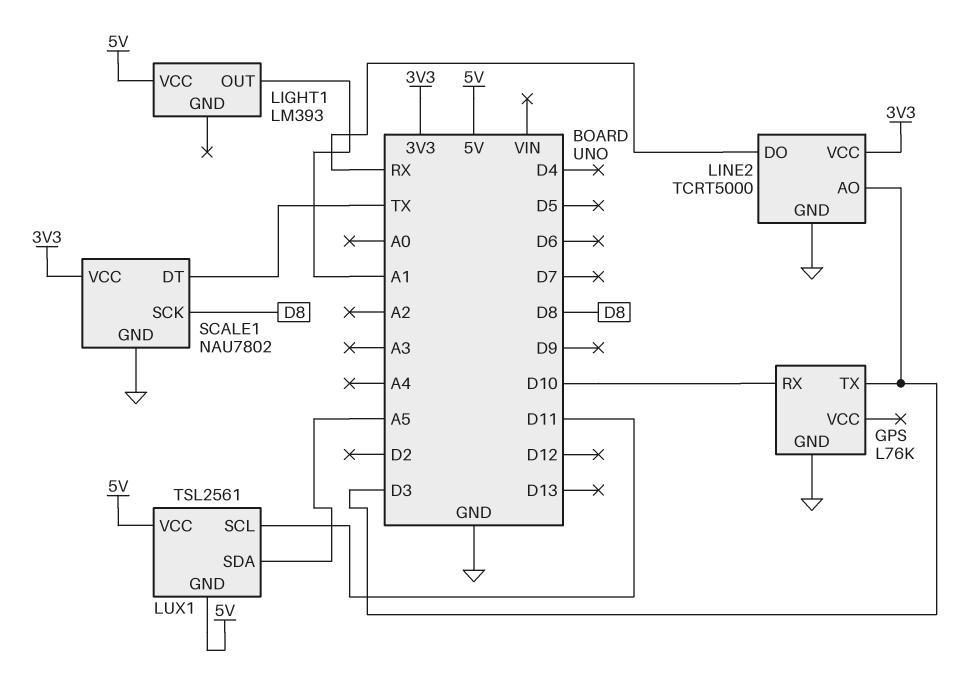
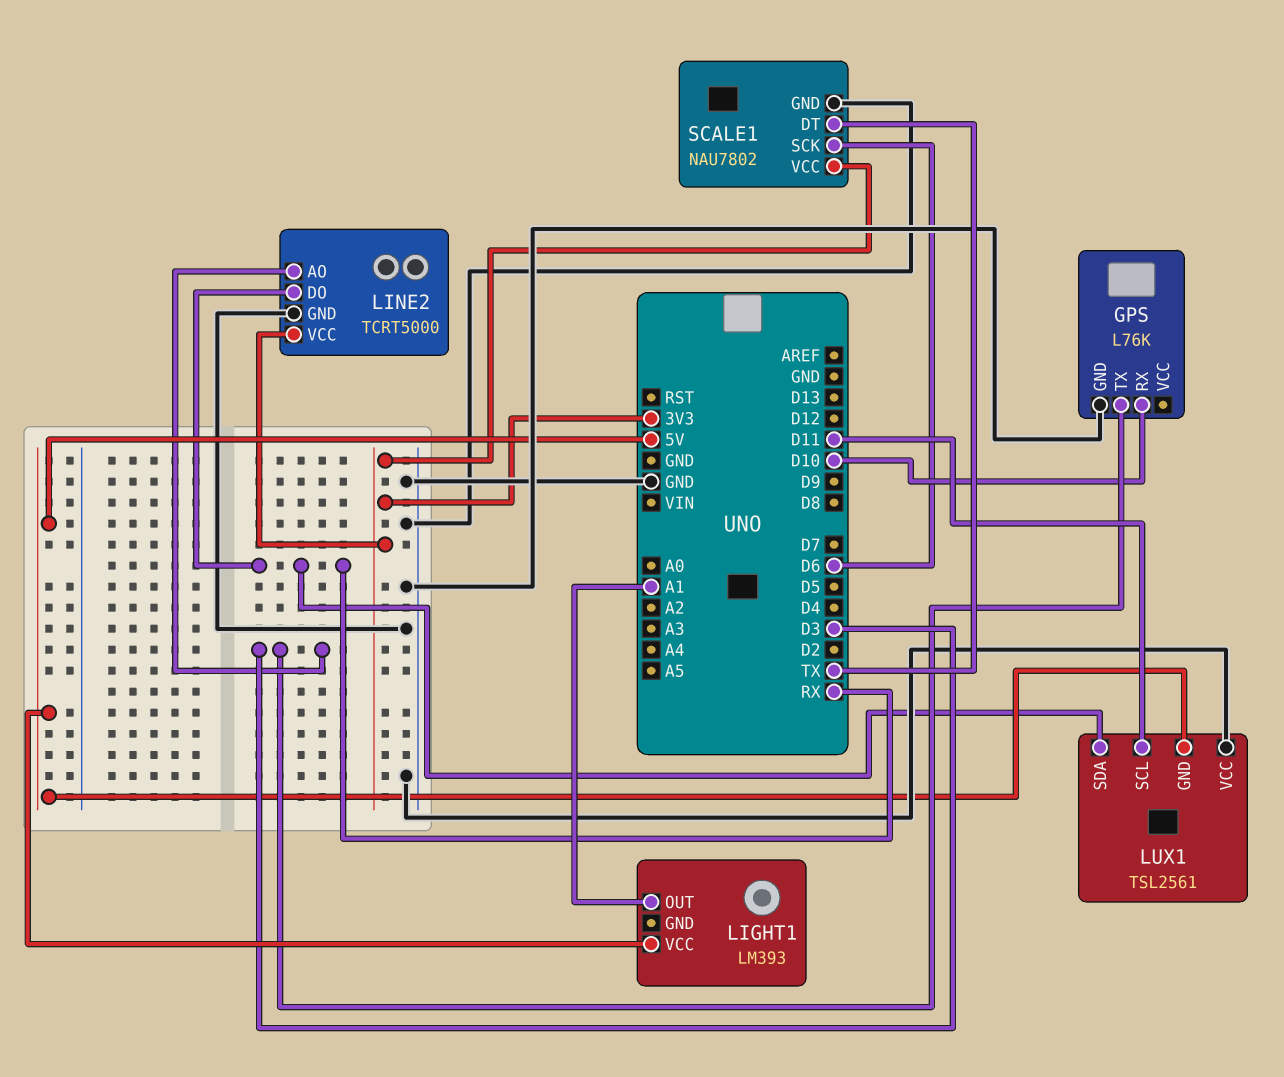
LUX1 pin SDA: A5 -> RX
LUX1 pin VCC: 5V -> GND
SCALE1 pin SCK: D8 -> D6

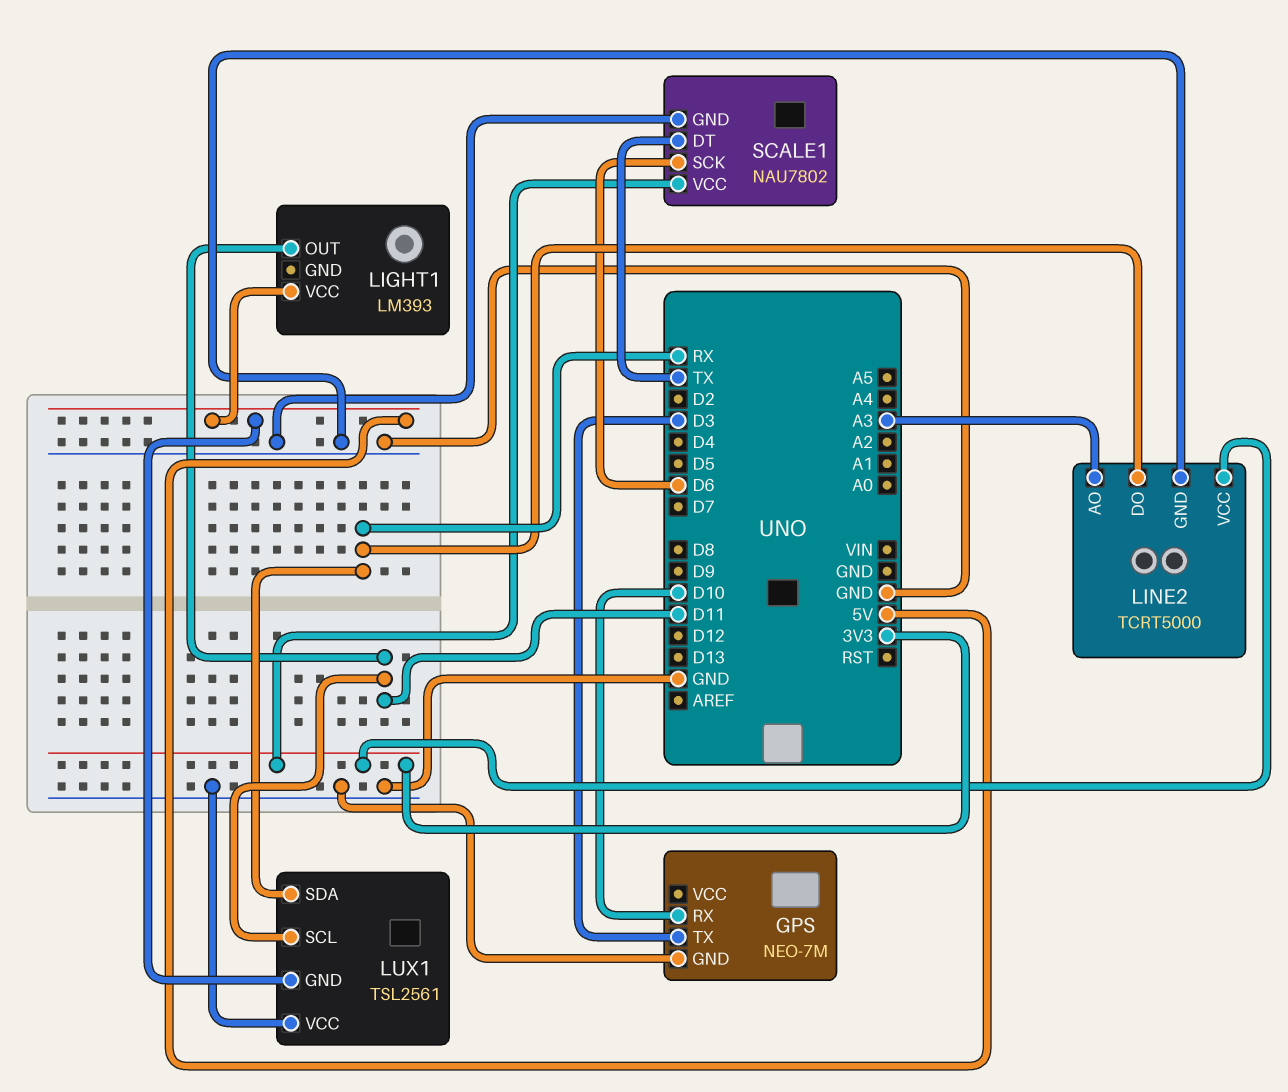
GPS: L76K -> NEO-7M
LIGHT1 pin OUT: A1 -> D11
LINE2 pin AO: D3 -> A3

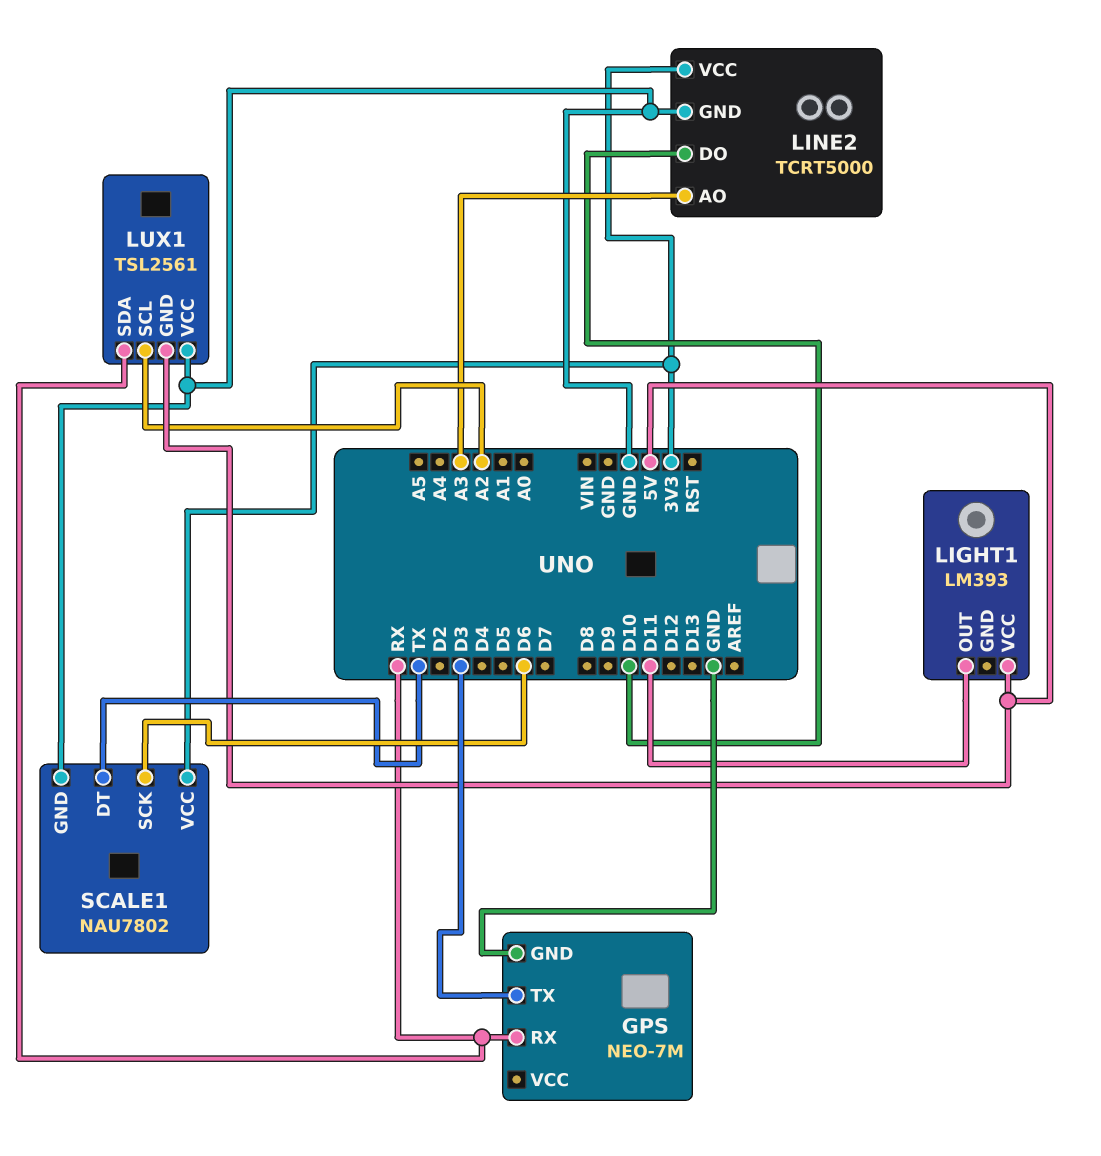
GPS pin RX: D10 -> RX
LINE2 pin DO: RX -> D10
LUX1 pin SCL: D11 -> A2

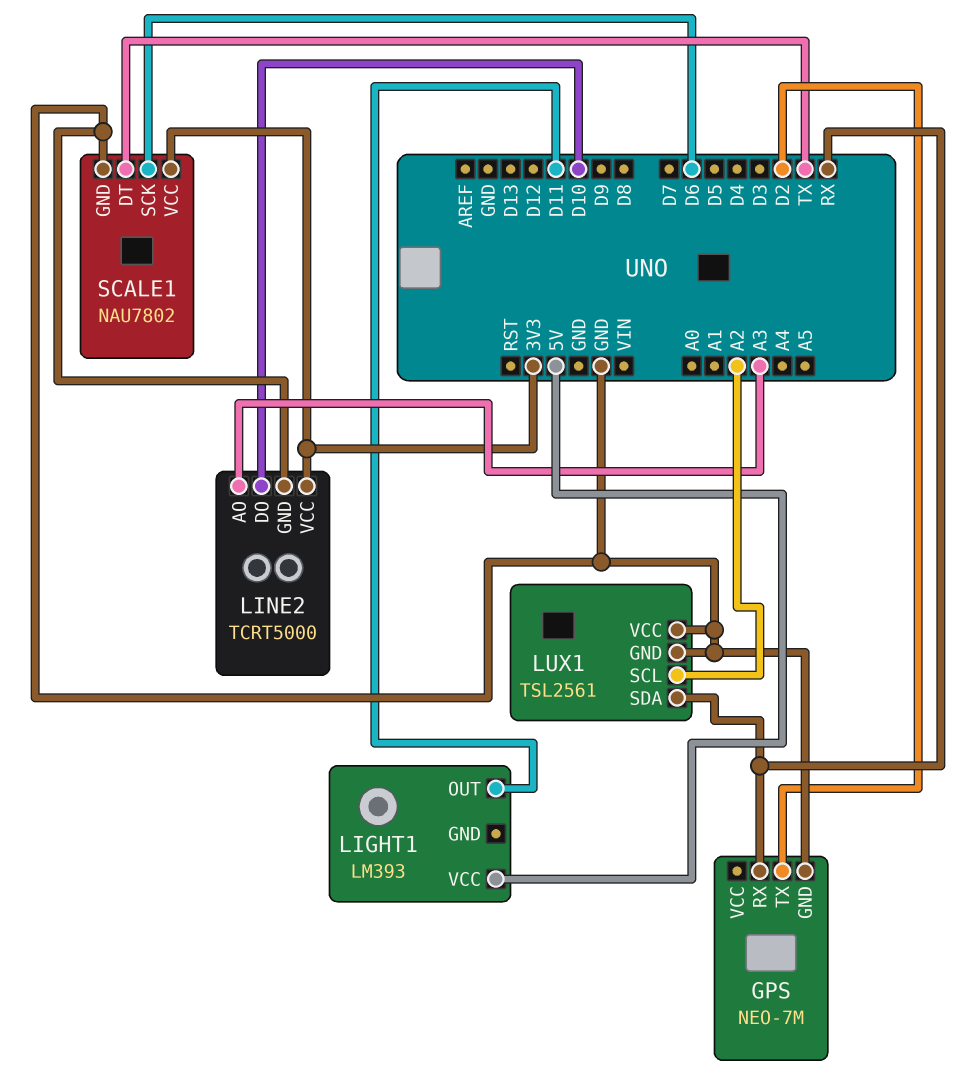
GPS pin TX: D3 -> D2
LUX1 pin GND: 5V -> GND

